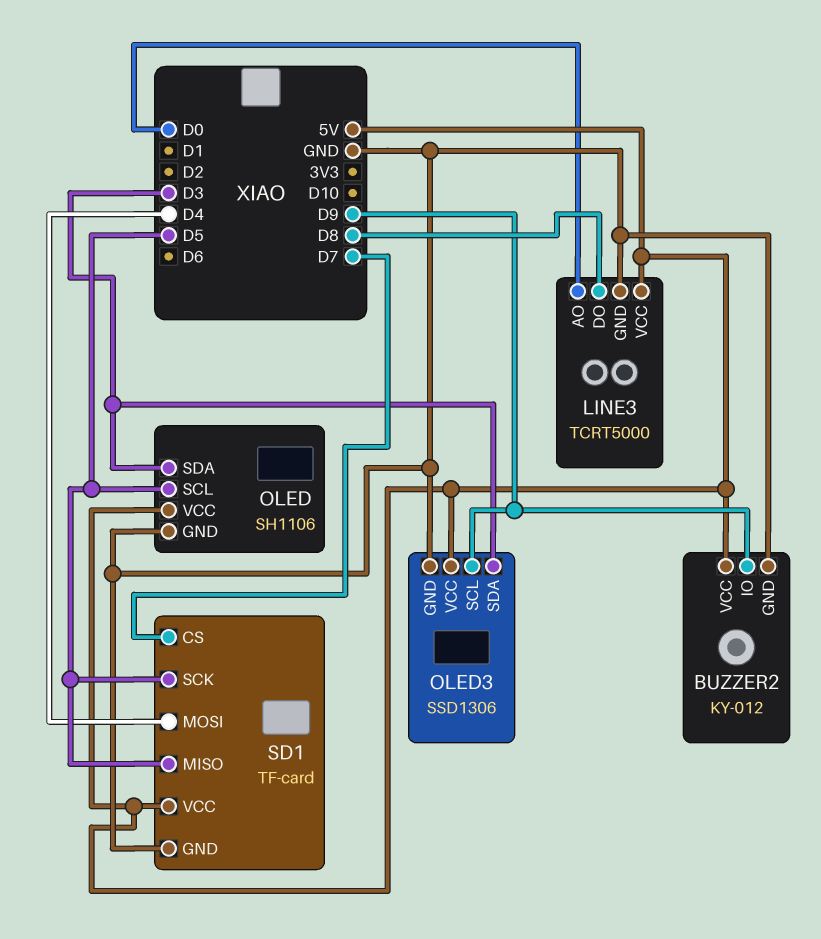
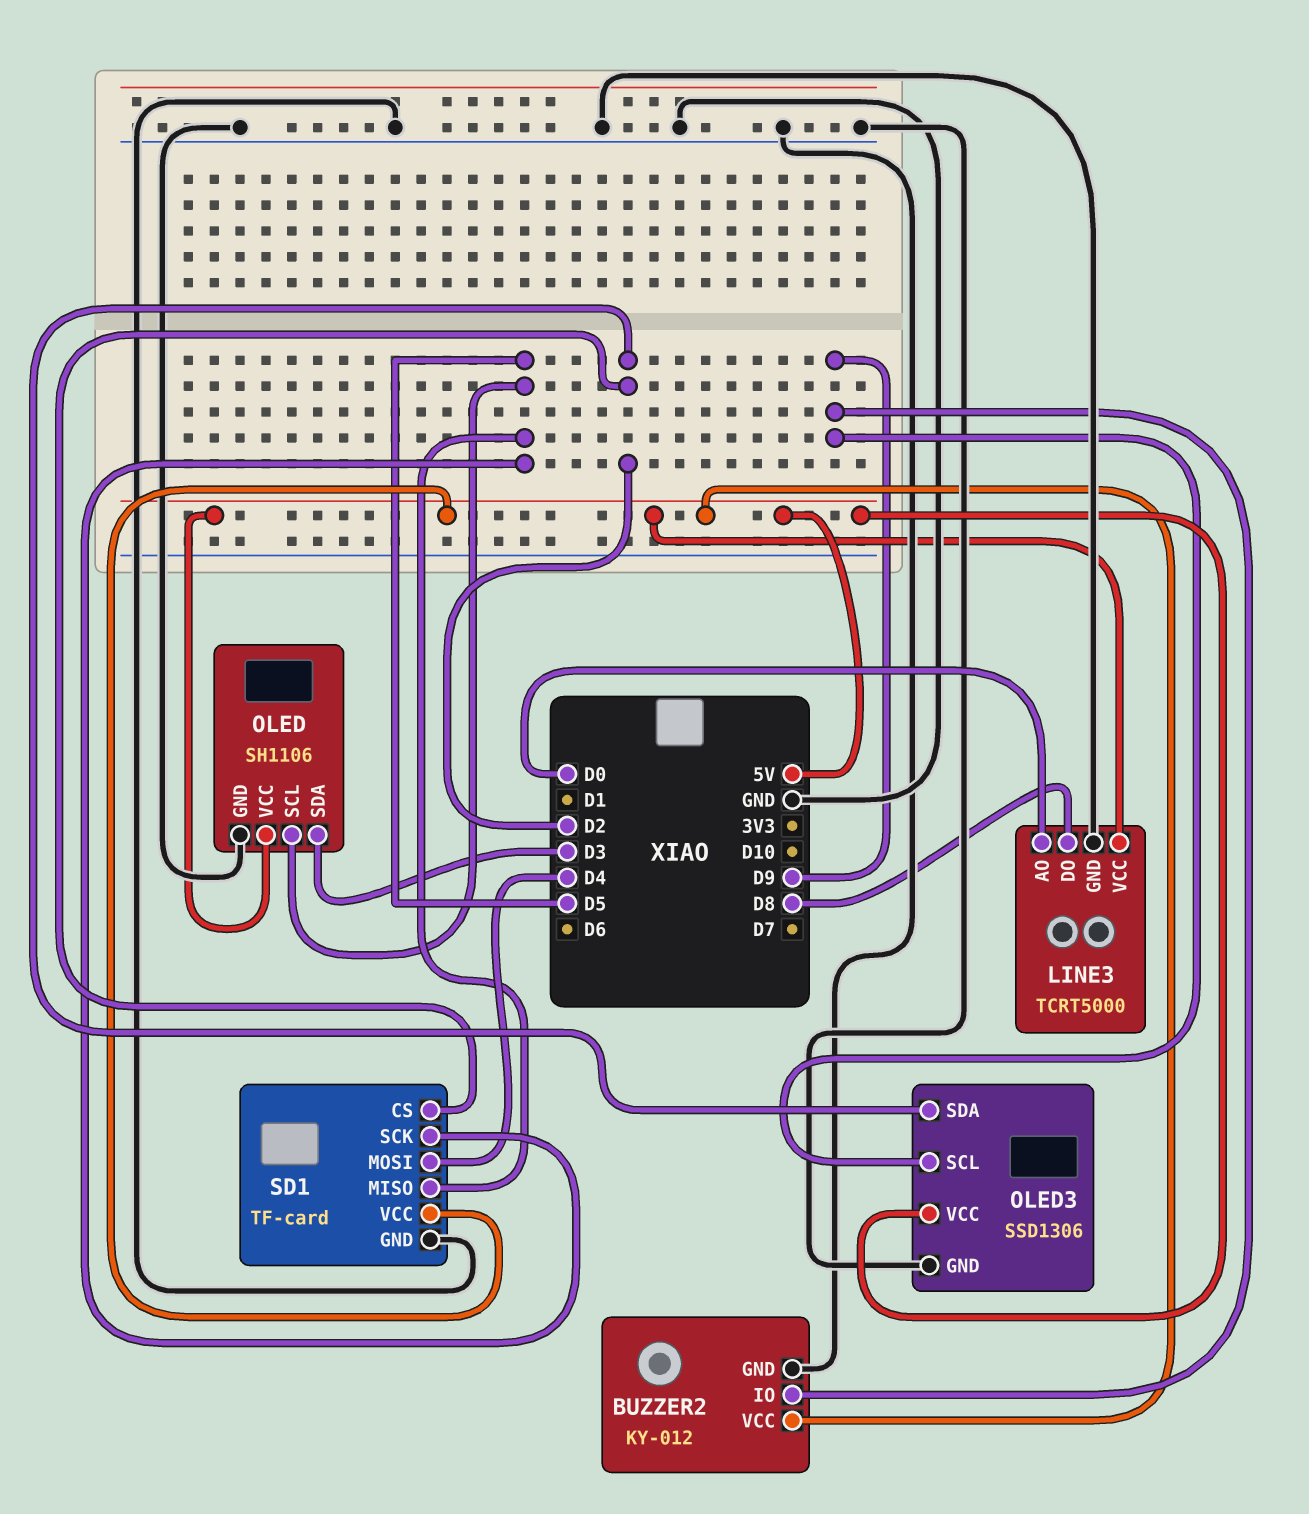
OLED3 pin SDA: D3 -> D2
SD1 pin CS: D7 -> D2

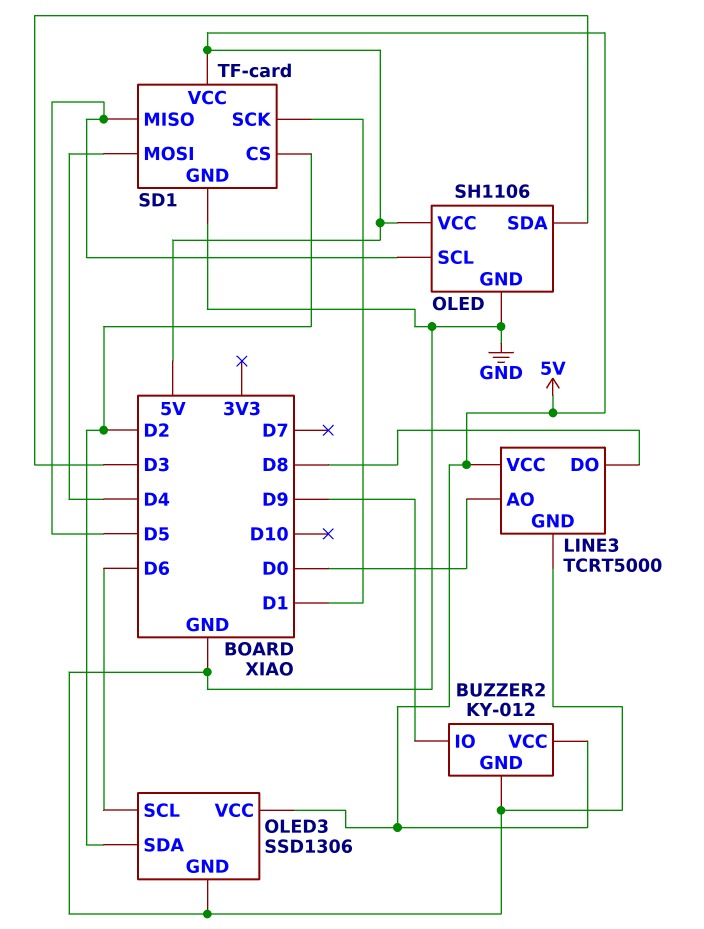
OLED3 pin SCL: D9 -> D6
SD1 pin SCK: D5 -> D1

